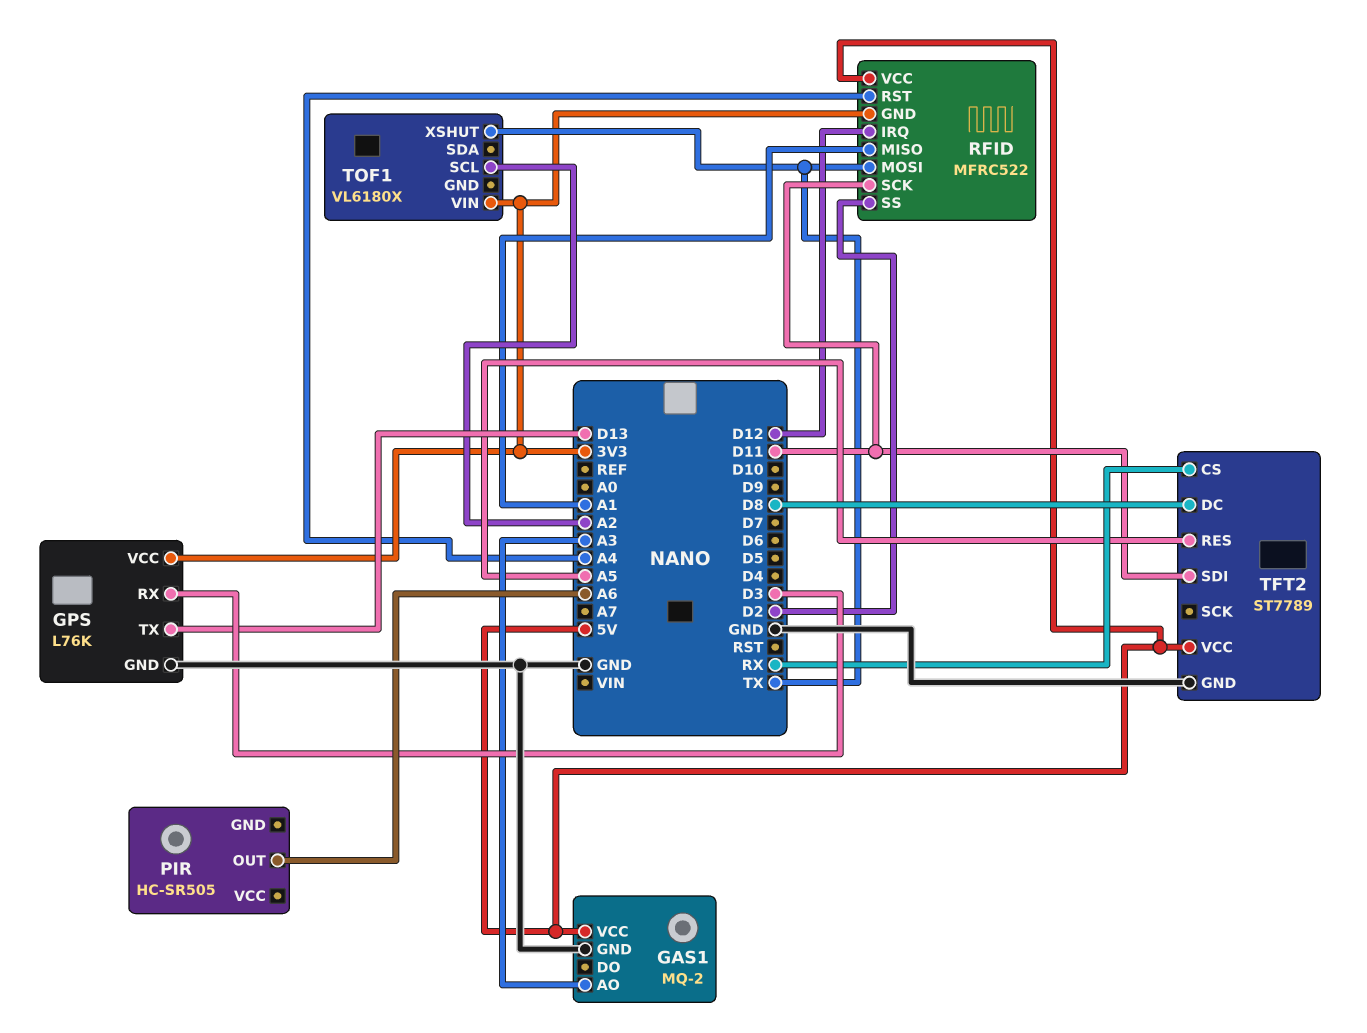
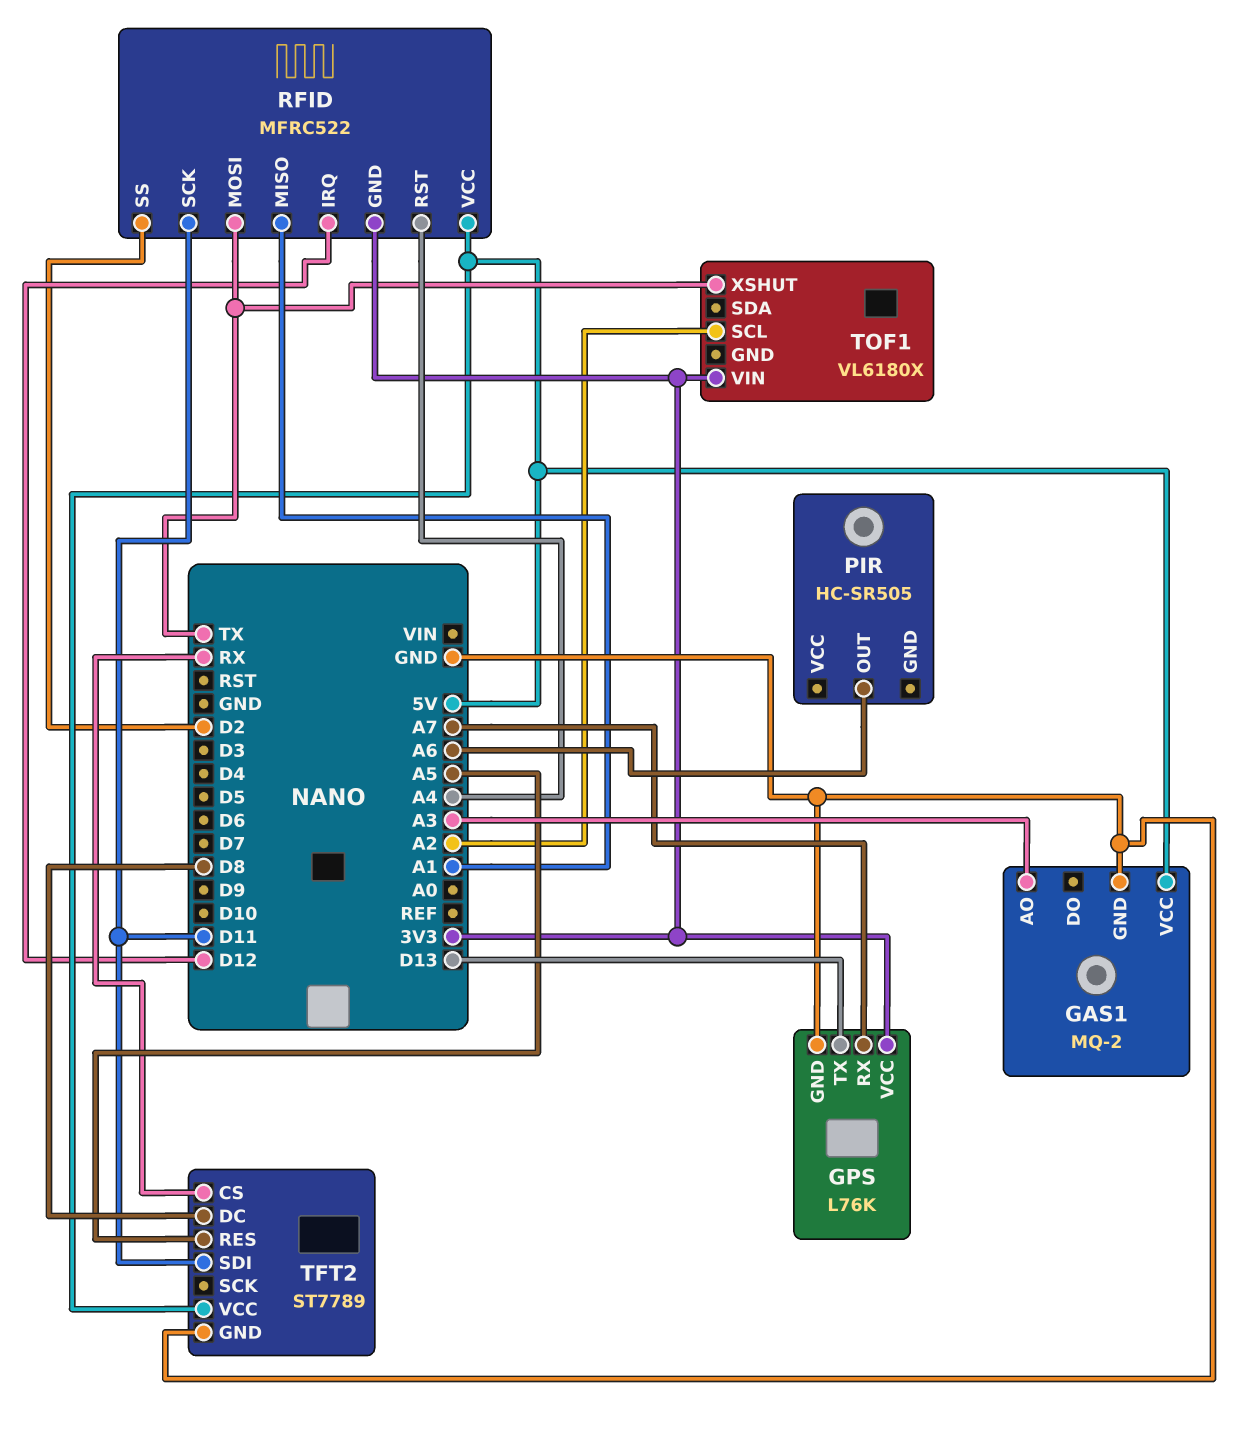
GPS pin RX: D3 -> A7

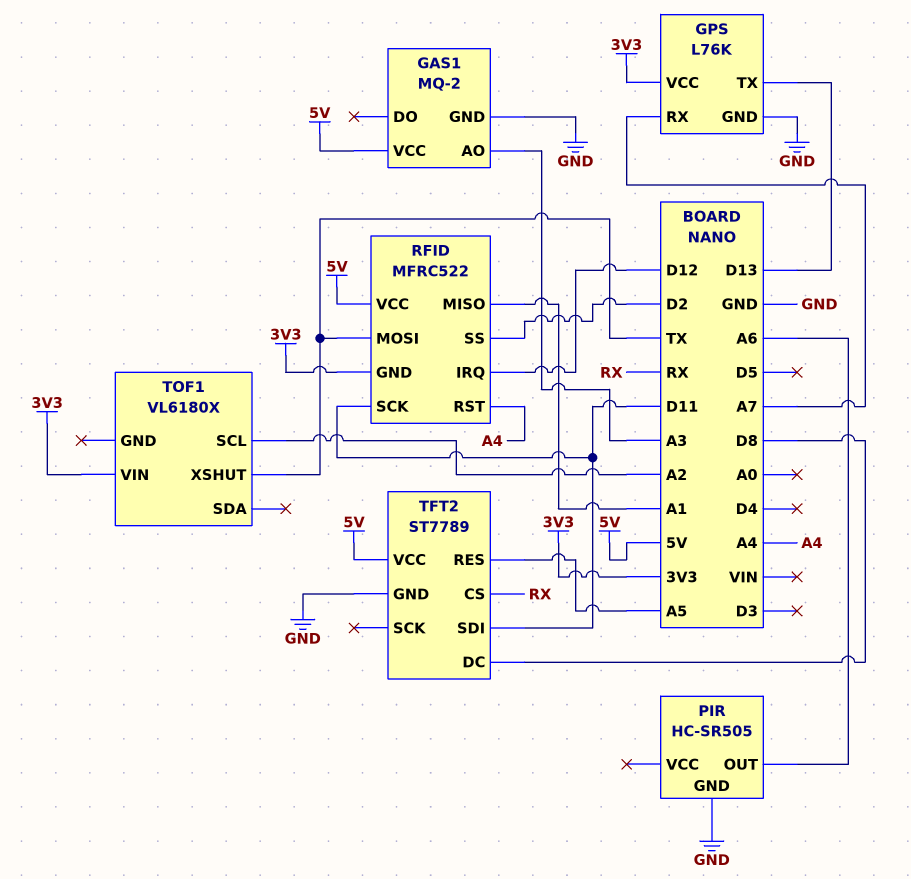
PIR pin GND: none -> GND

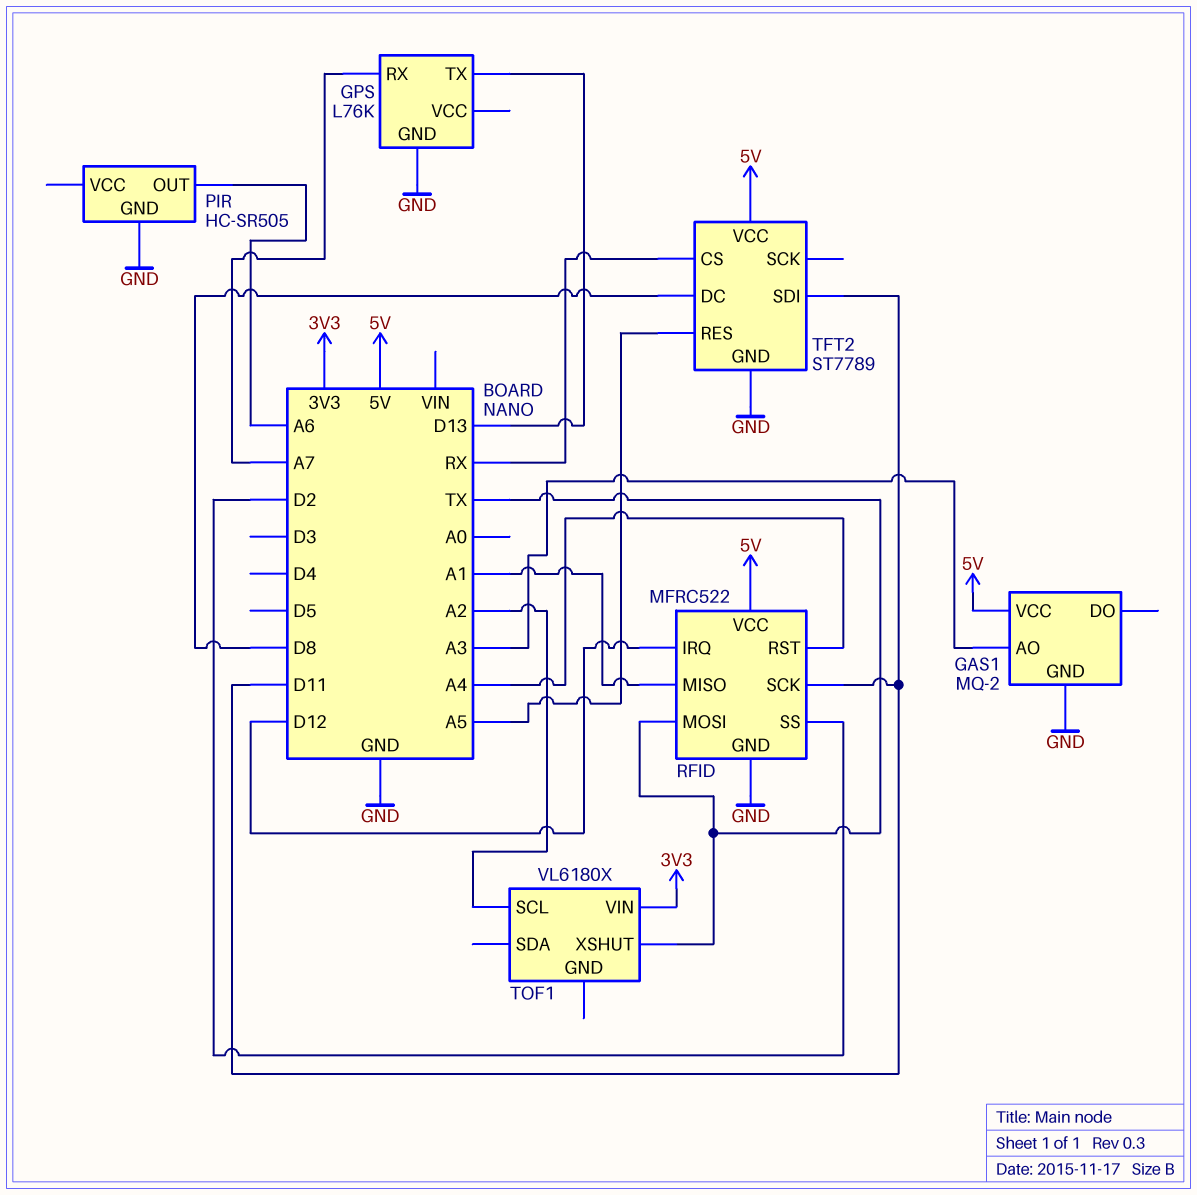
GPS pin VCC: 3V3 -> none
RFID pin GND: 3V3 -> GND

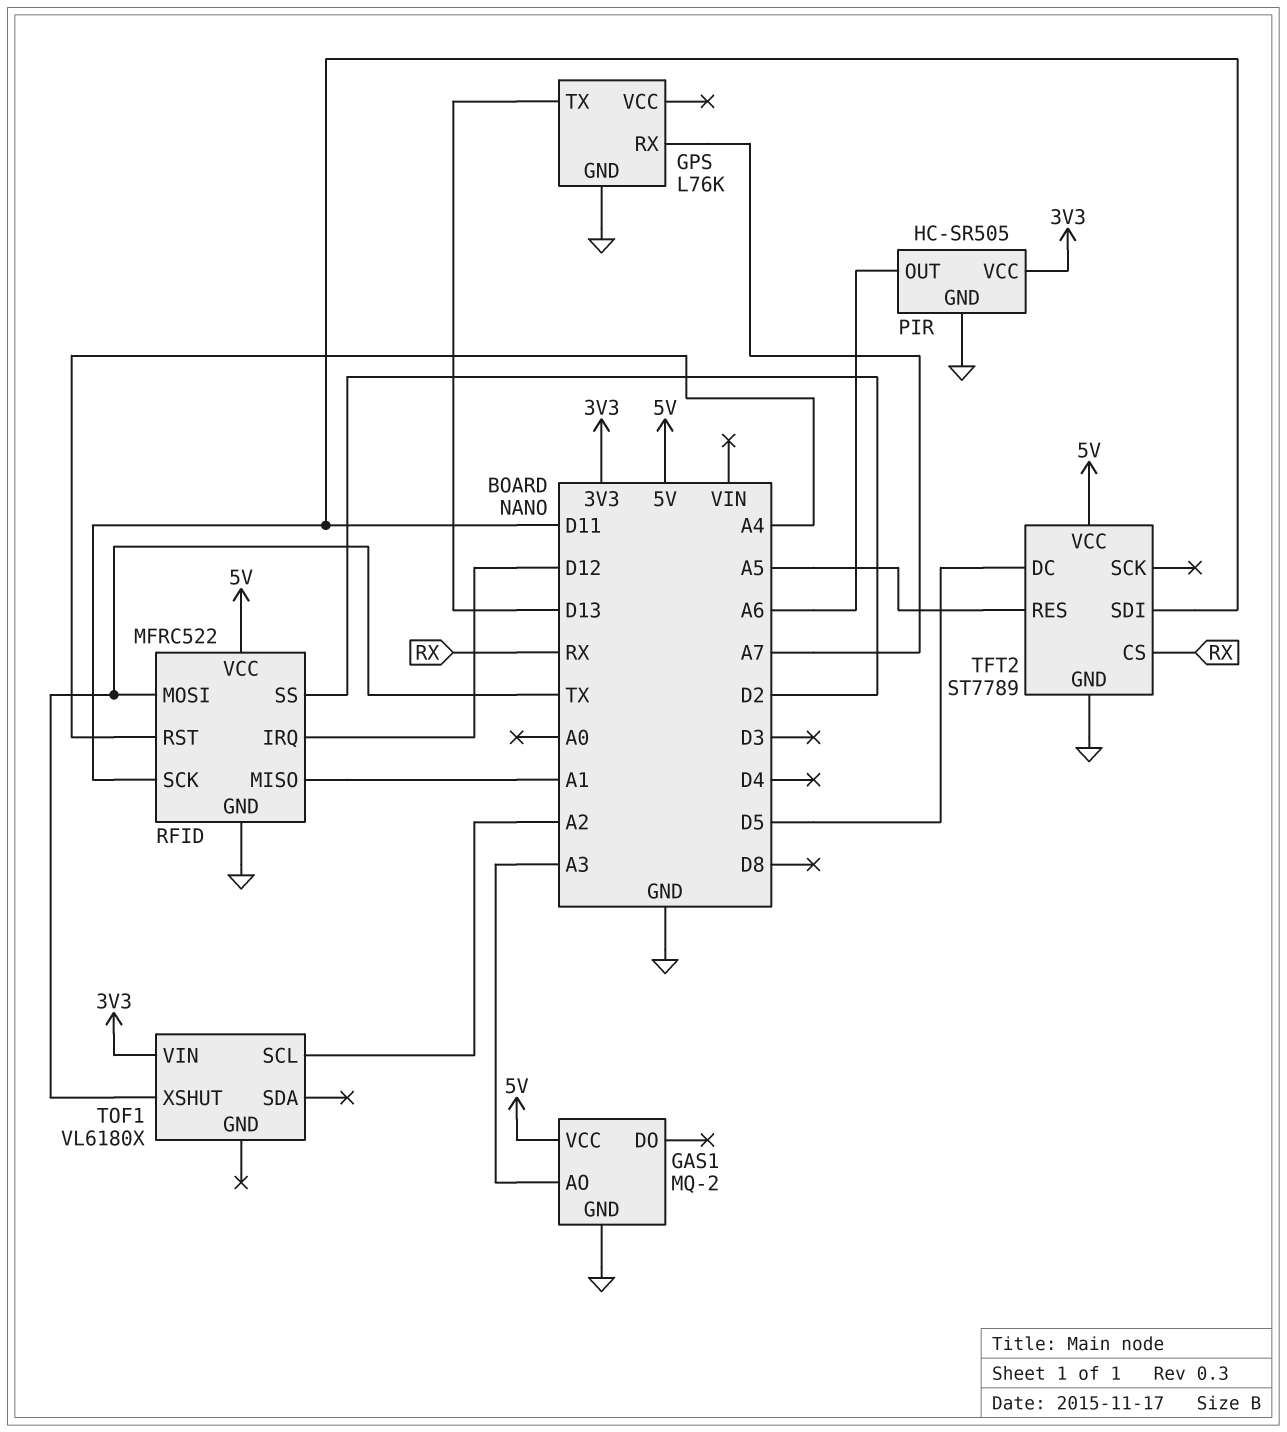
PIR pin VCC: none -> 3V3
TFT2 pin DC: D8 -> D5

